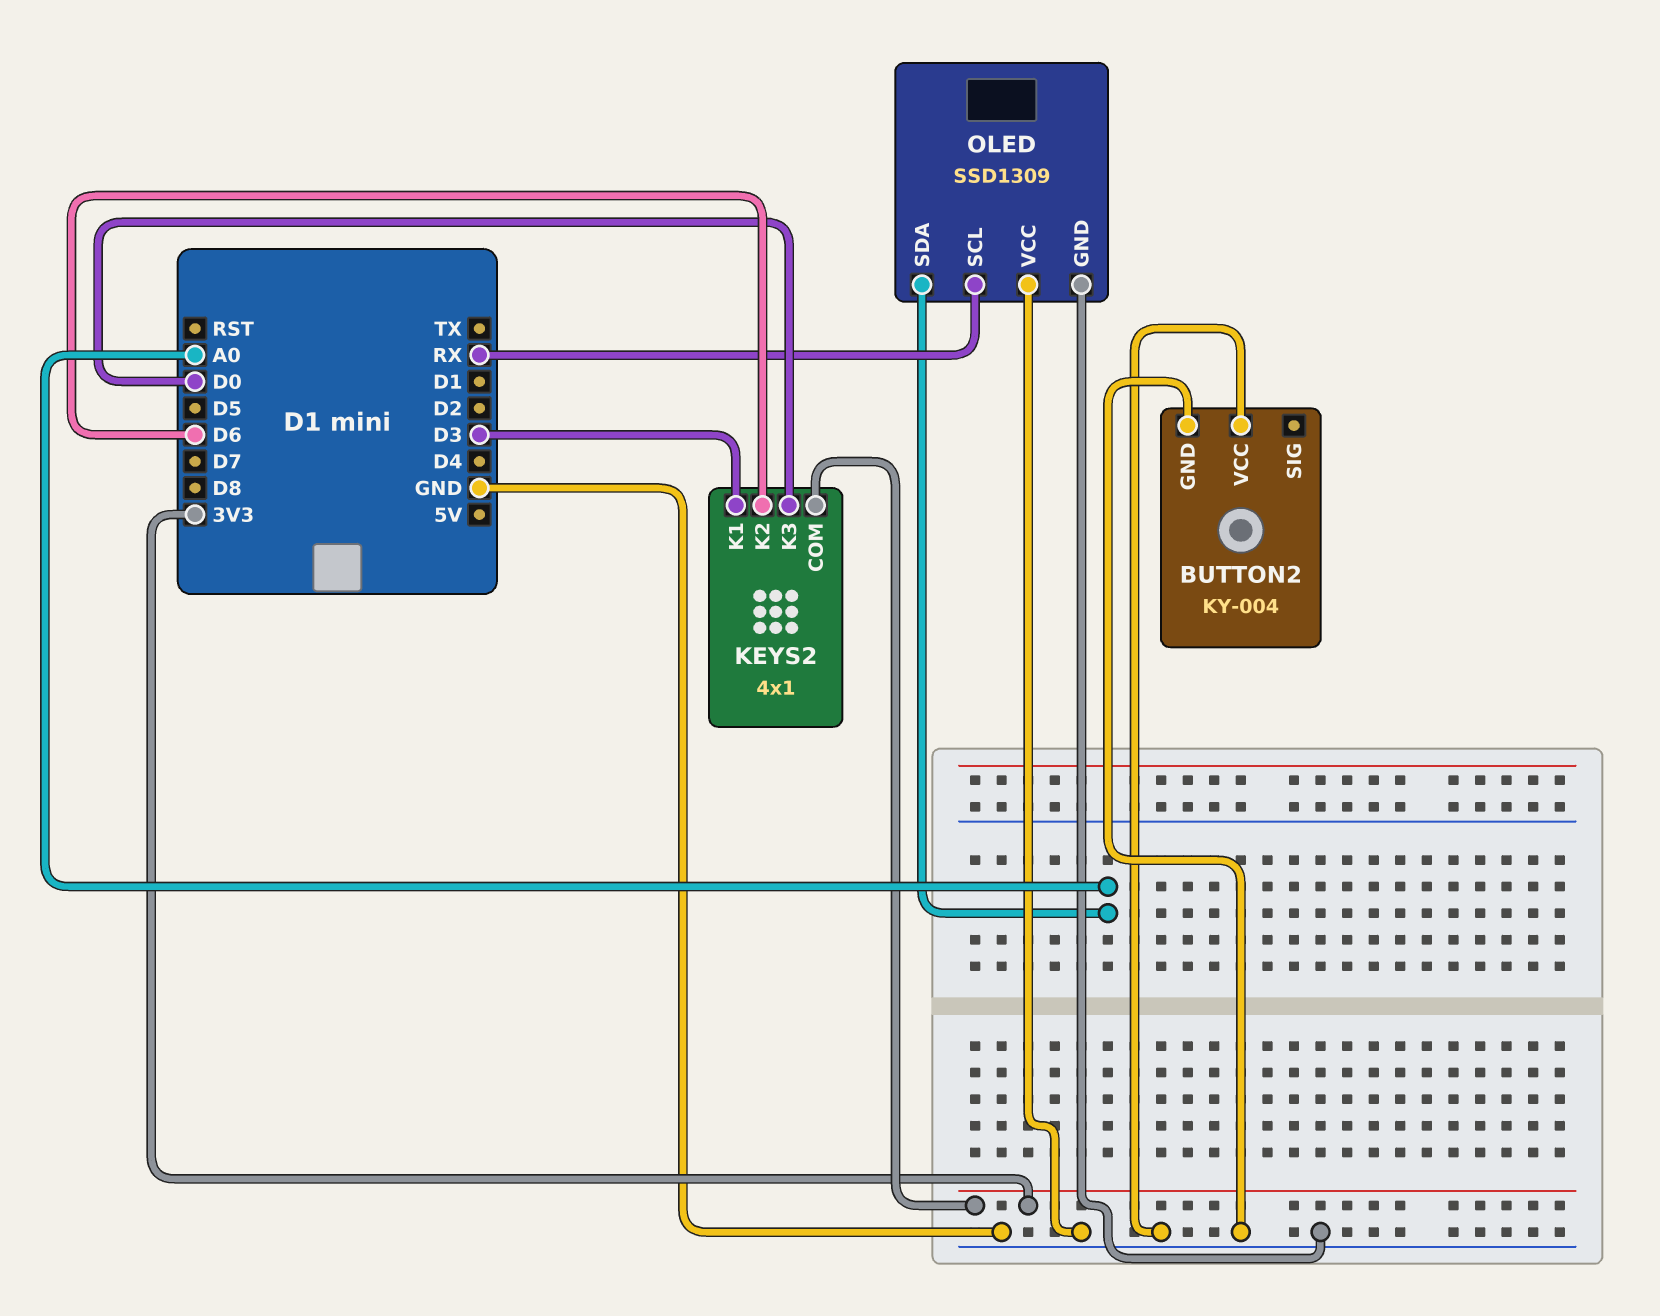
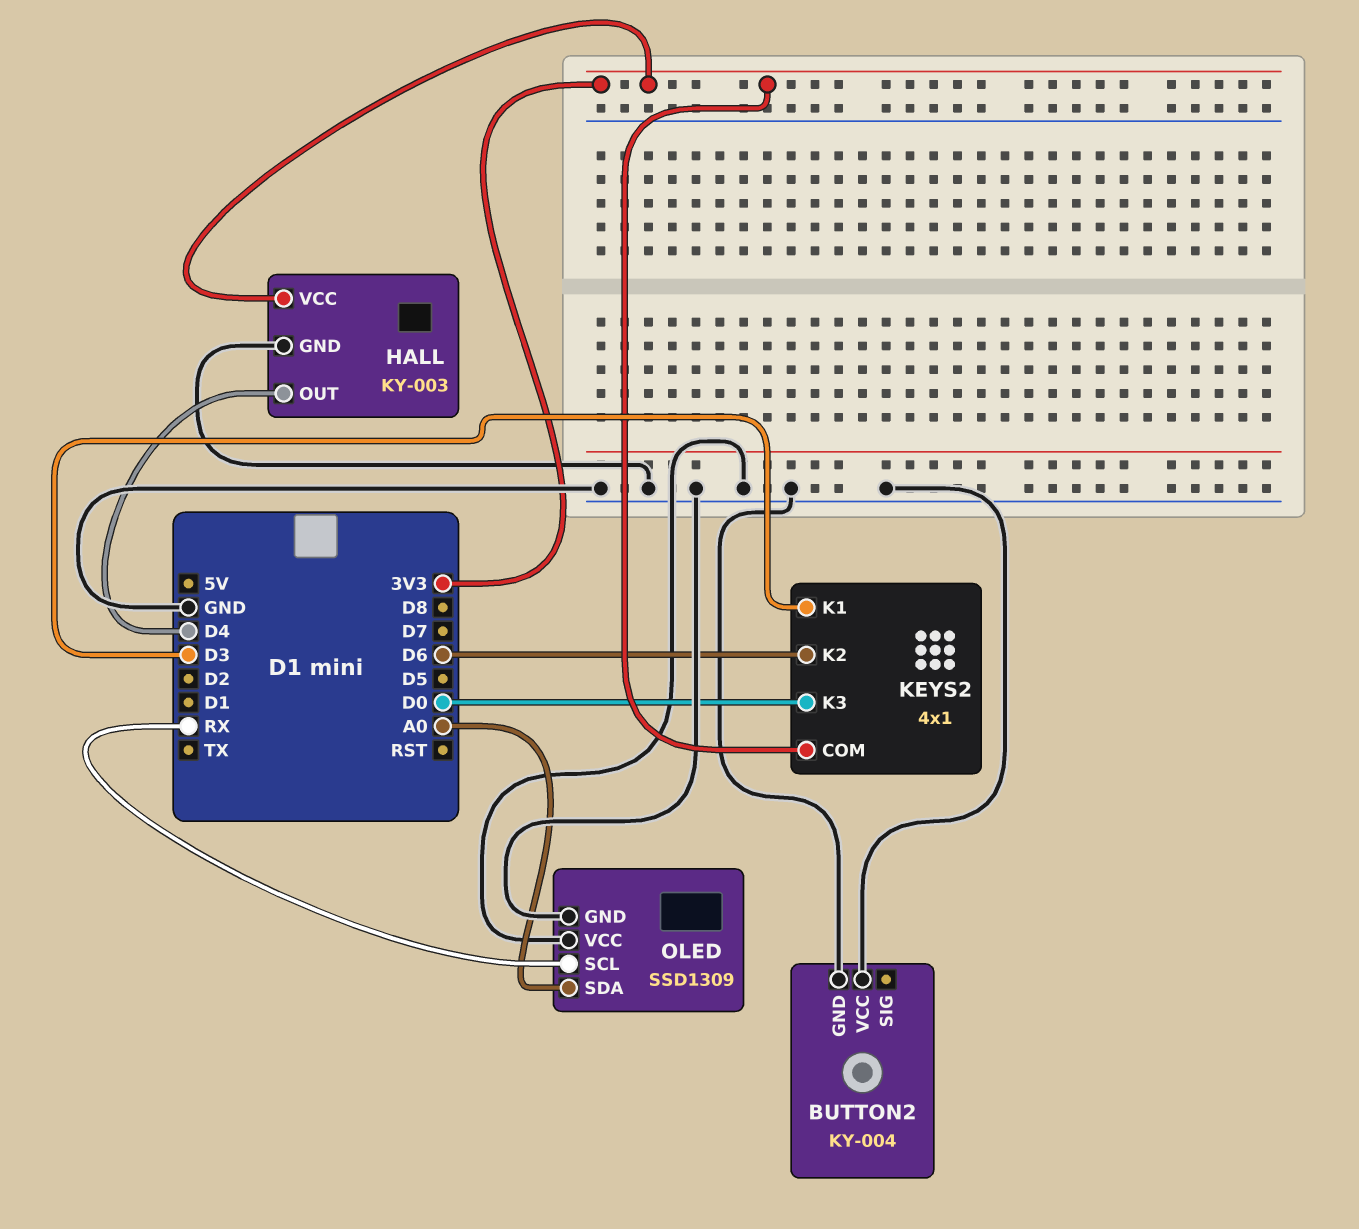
HALL: none -> KY-003
HALL pin GND: none -> GND
HALL pin OUT: none -> D4
HALL pin VCC: none -> 3V3

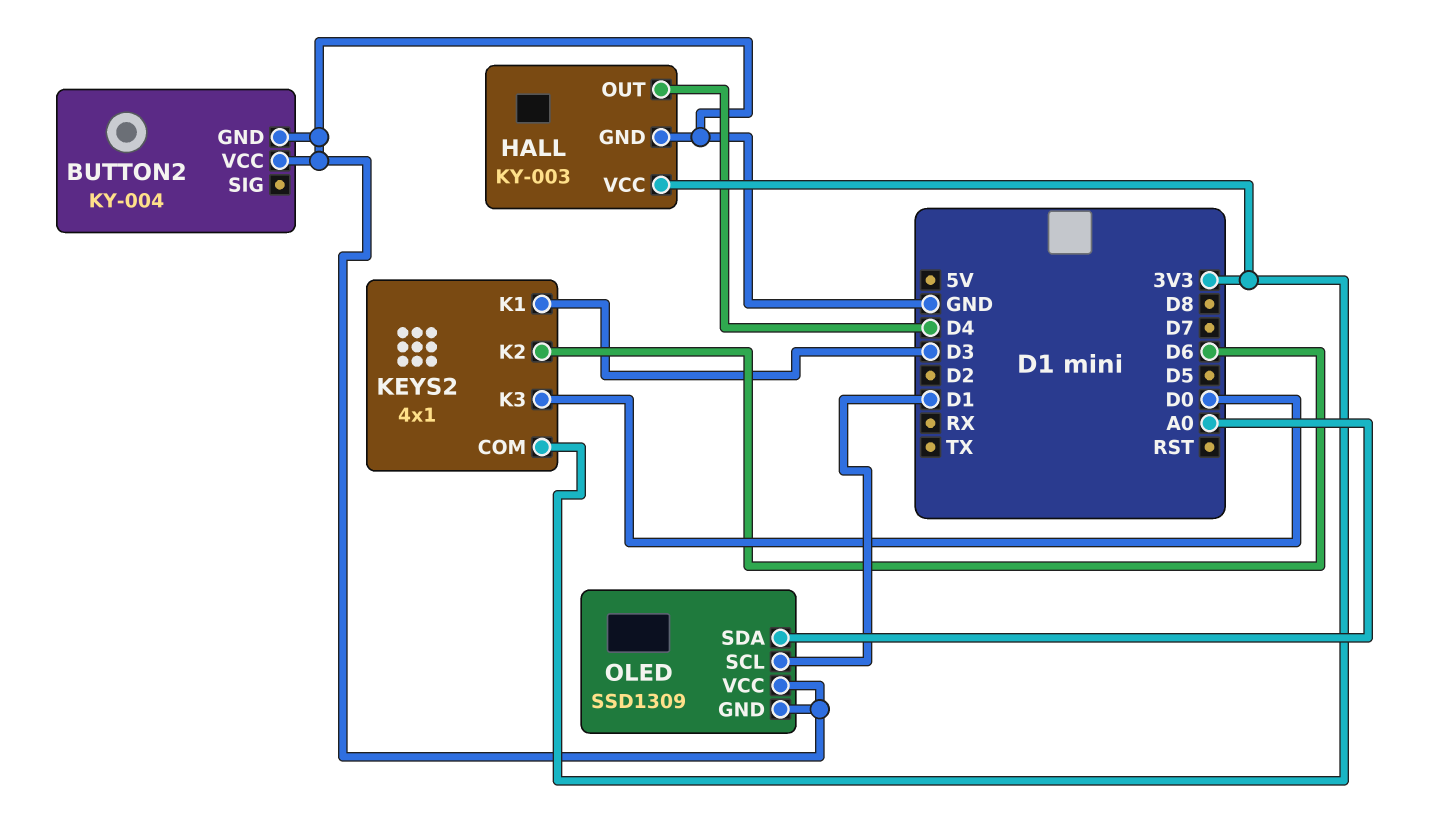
OLED pin SCL: RX -> D1

